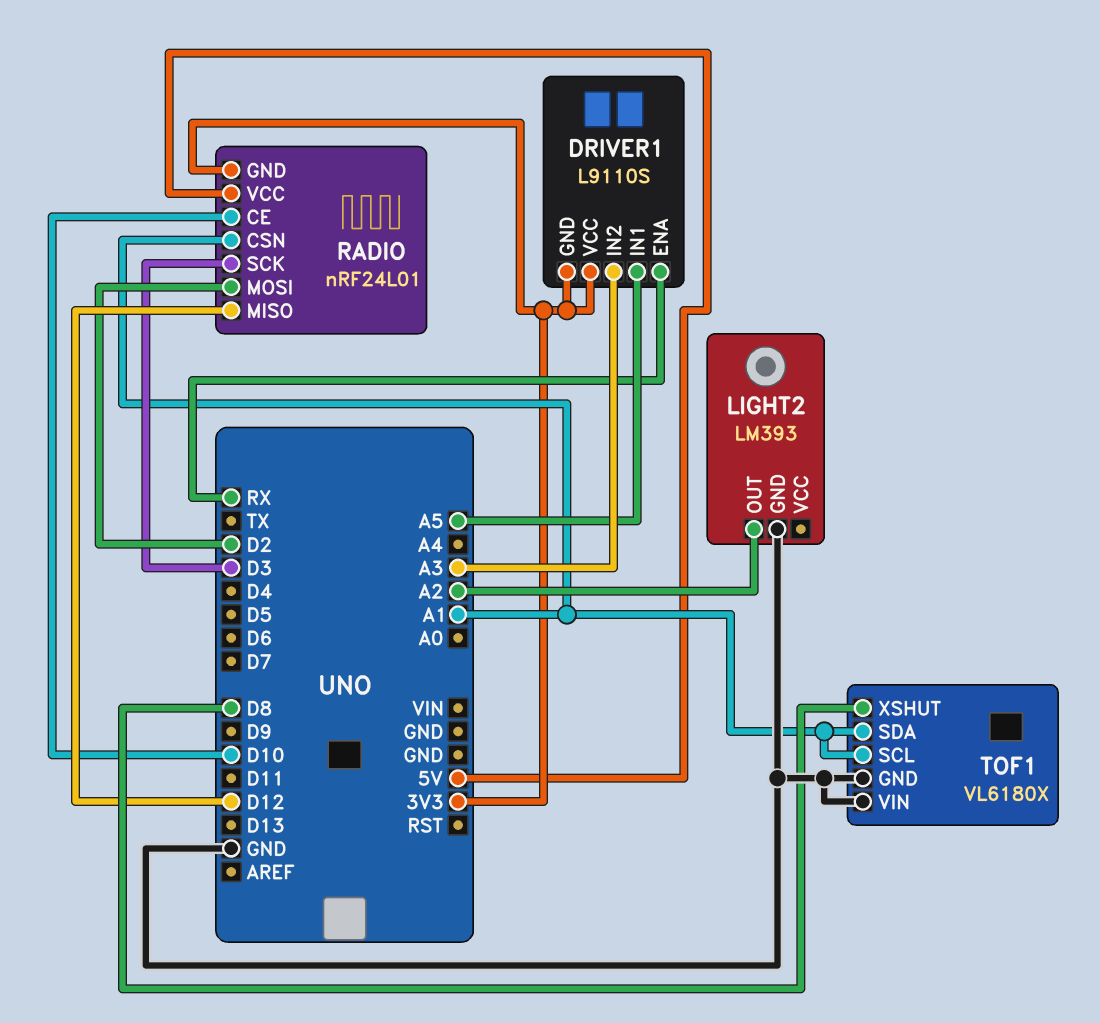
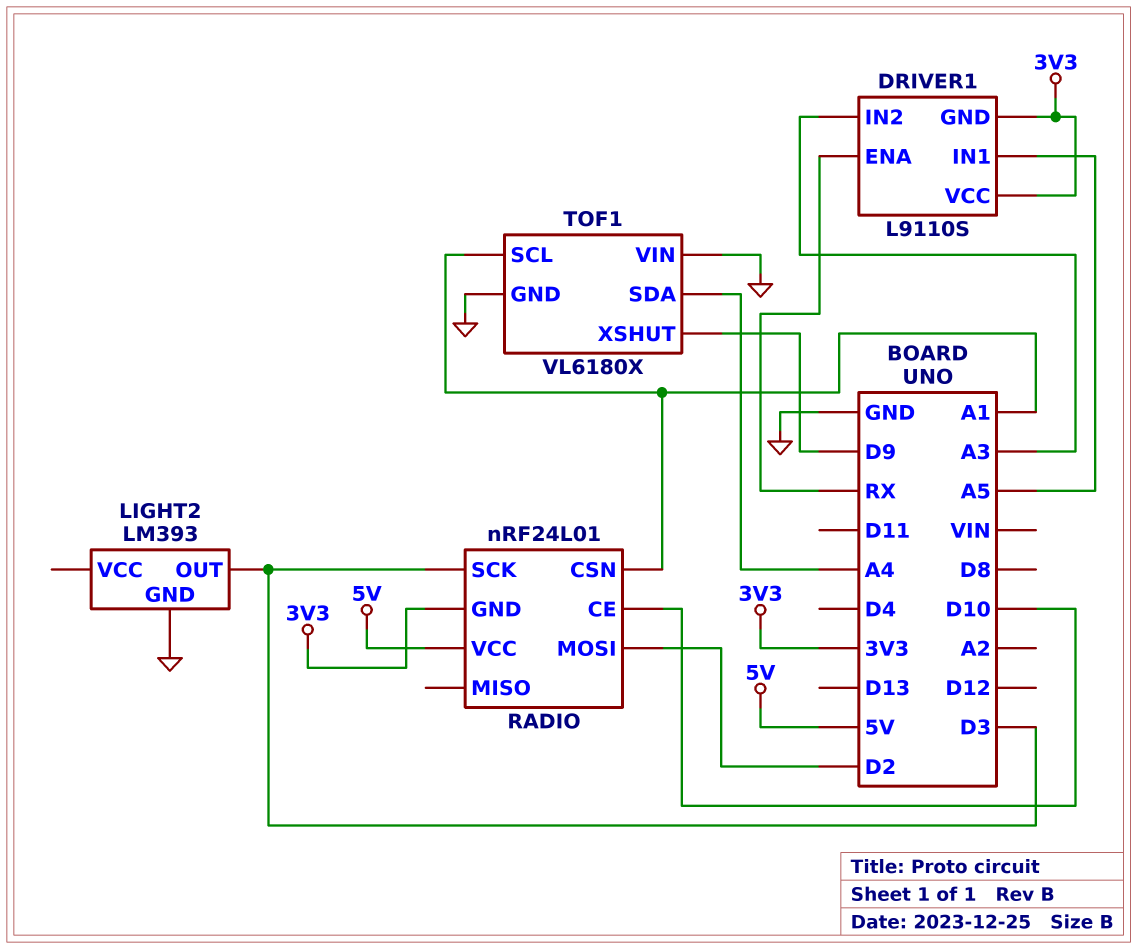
LIGHT2 pin OUT: A2 -> D3
RADIO pin MISO: D12 -> none
TOF1 pin SDA: A1 -> A4
TOF1 pin XSHUT: D8 -> D9

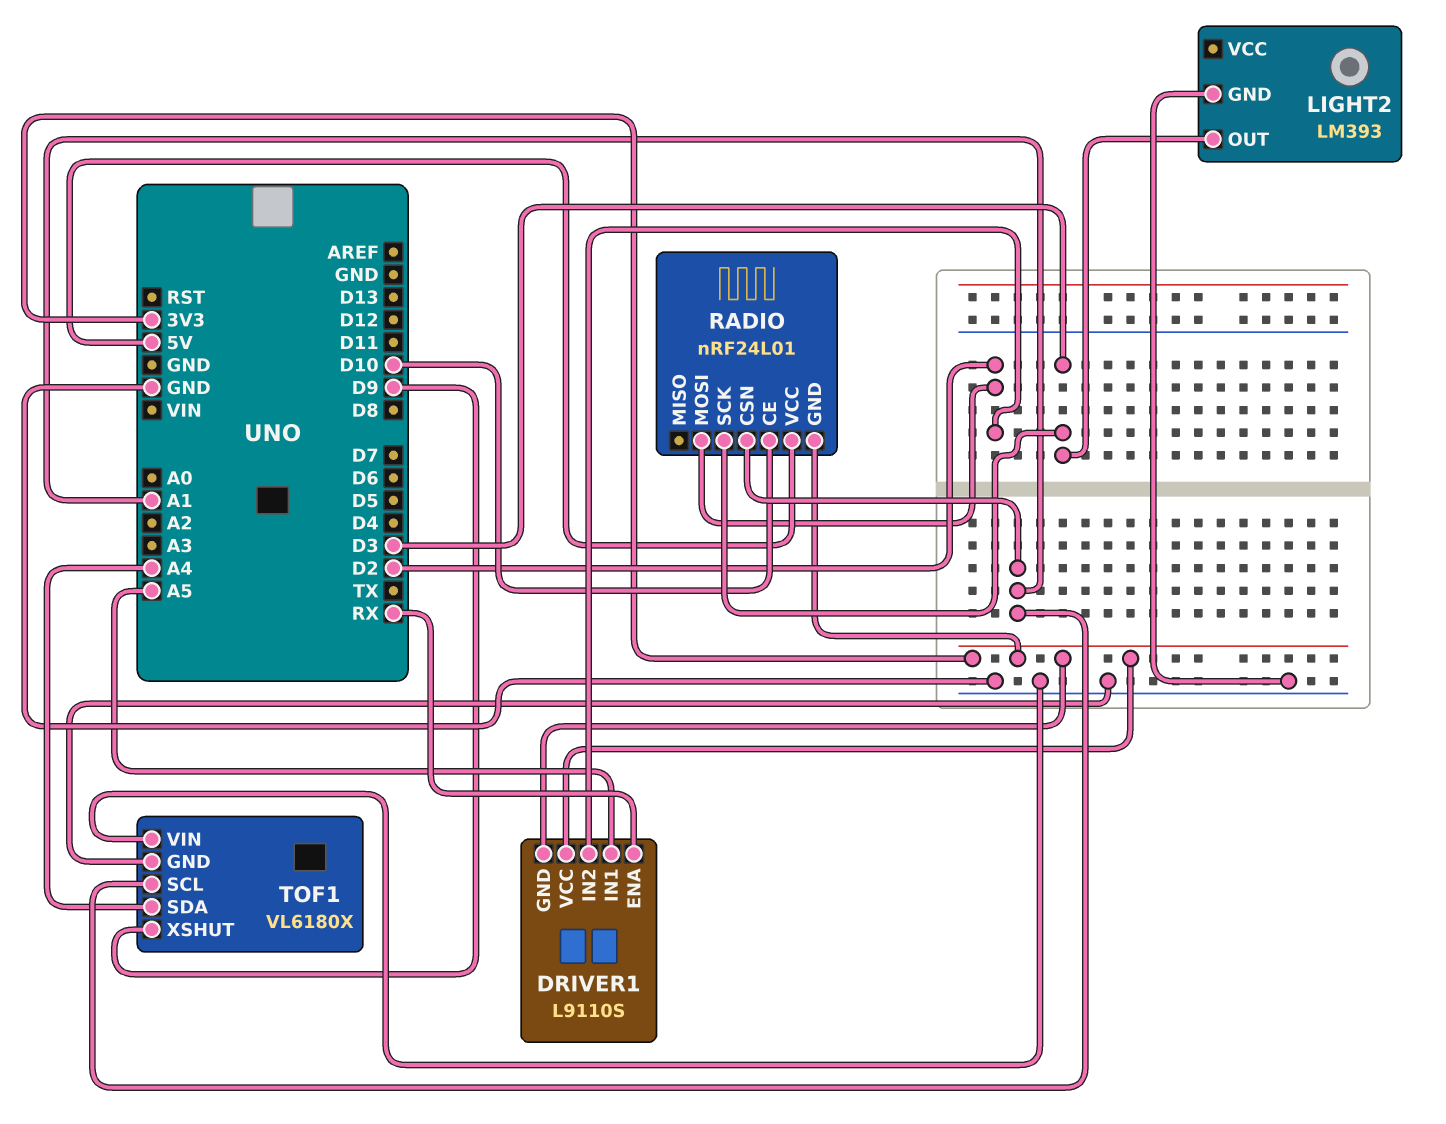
DRIVER1 pin IN2: A3 -> D2

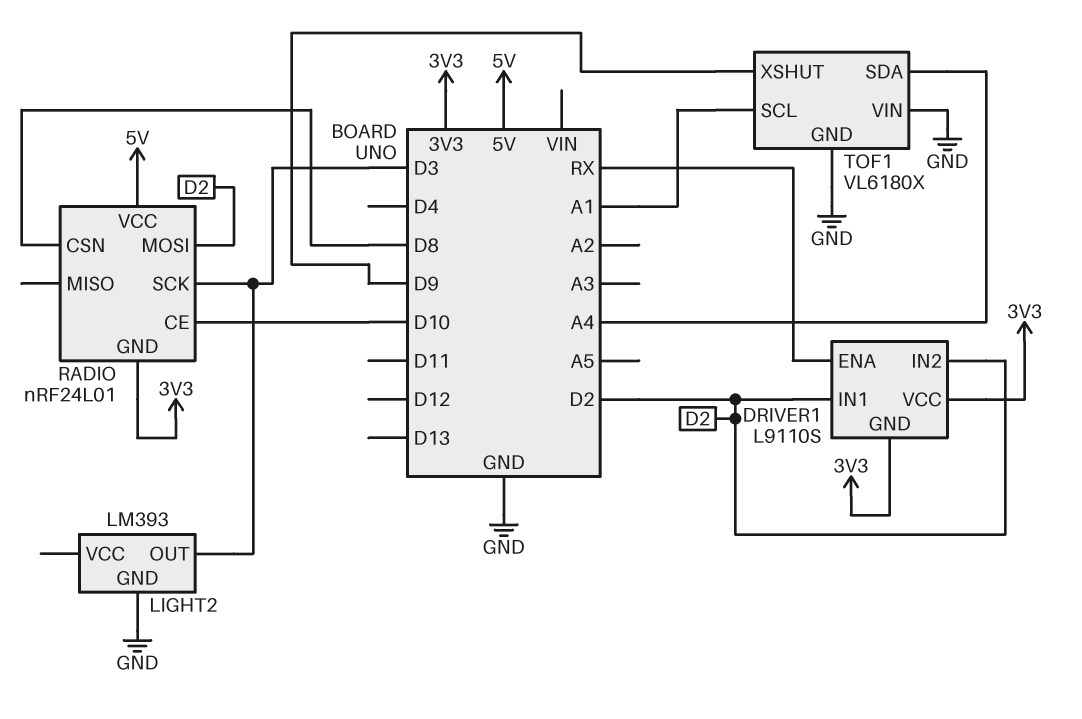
DRIVER1 pin IN1: A5 -> D2
RADIO pin CSN: A1 -> D8

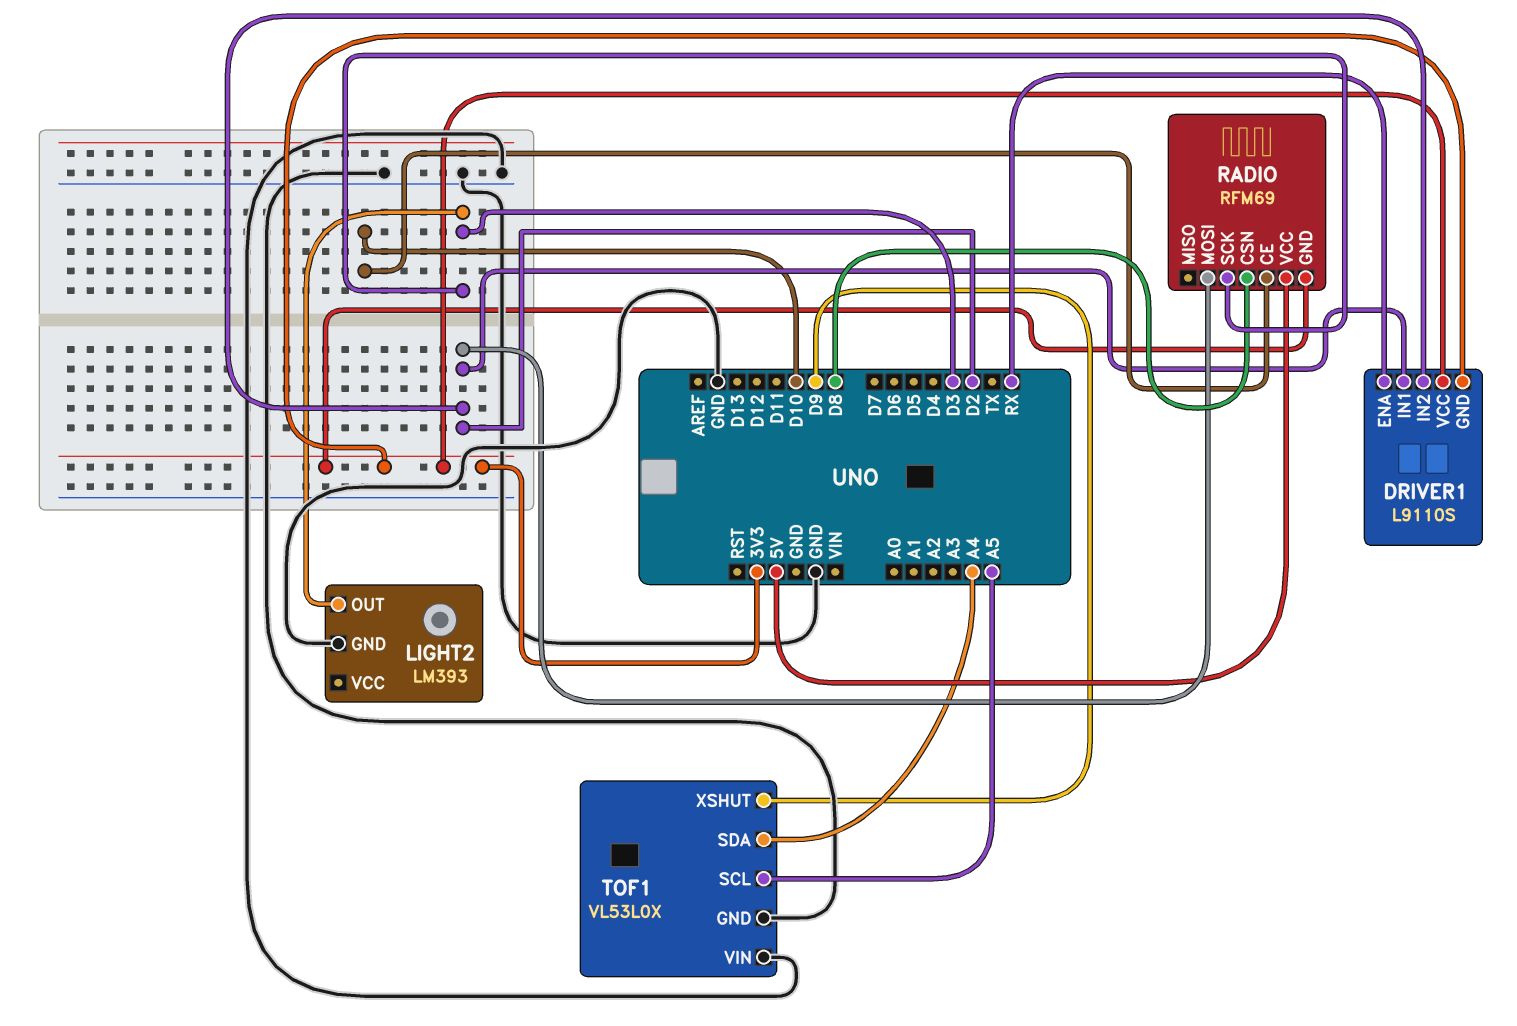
RADIO: nRF24L01 -> RFM69
TOF1: VL6180X -> VL53L0X
TOF1 pin SCL: A1 -> A5

